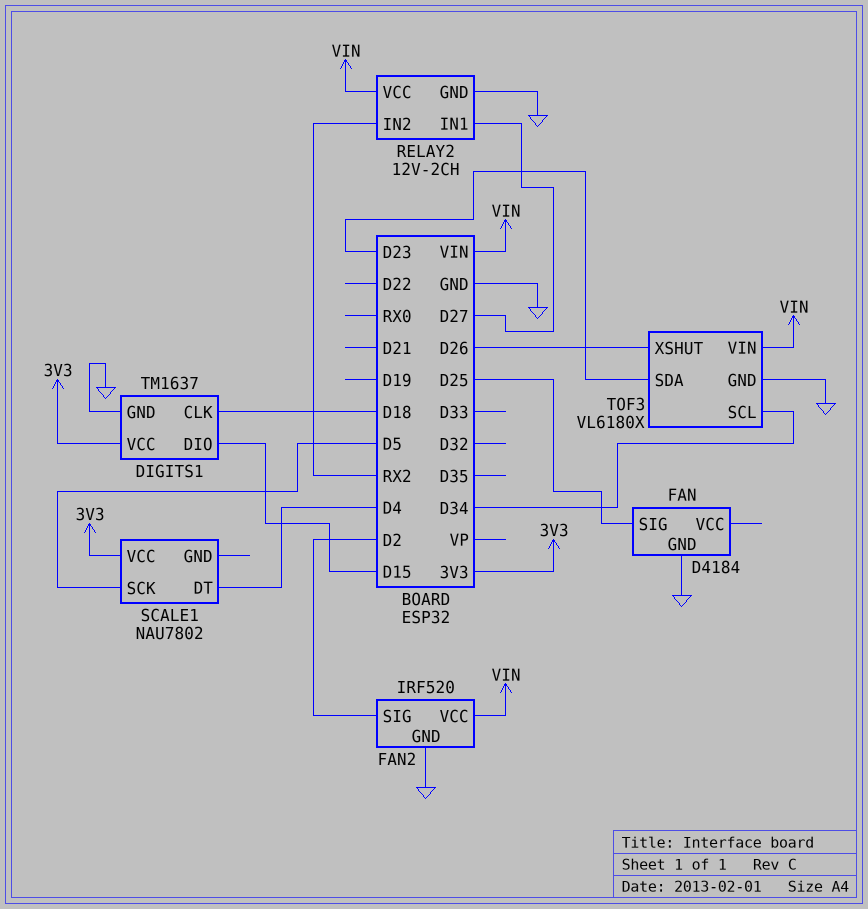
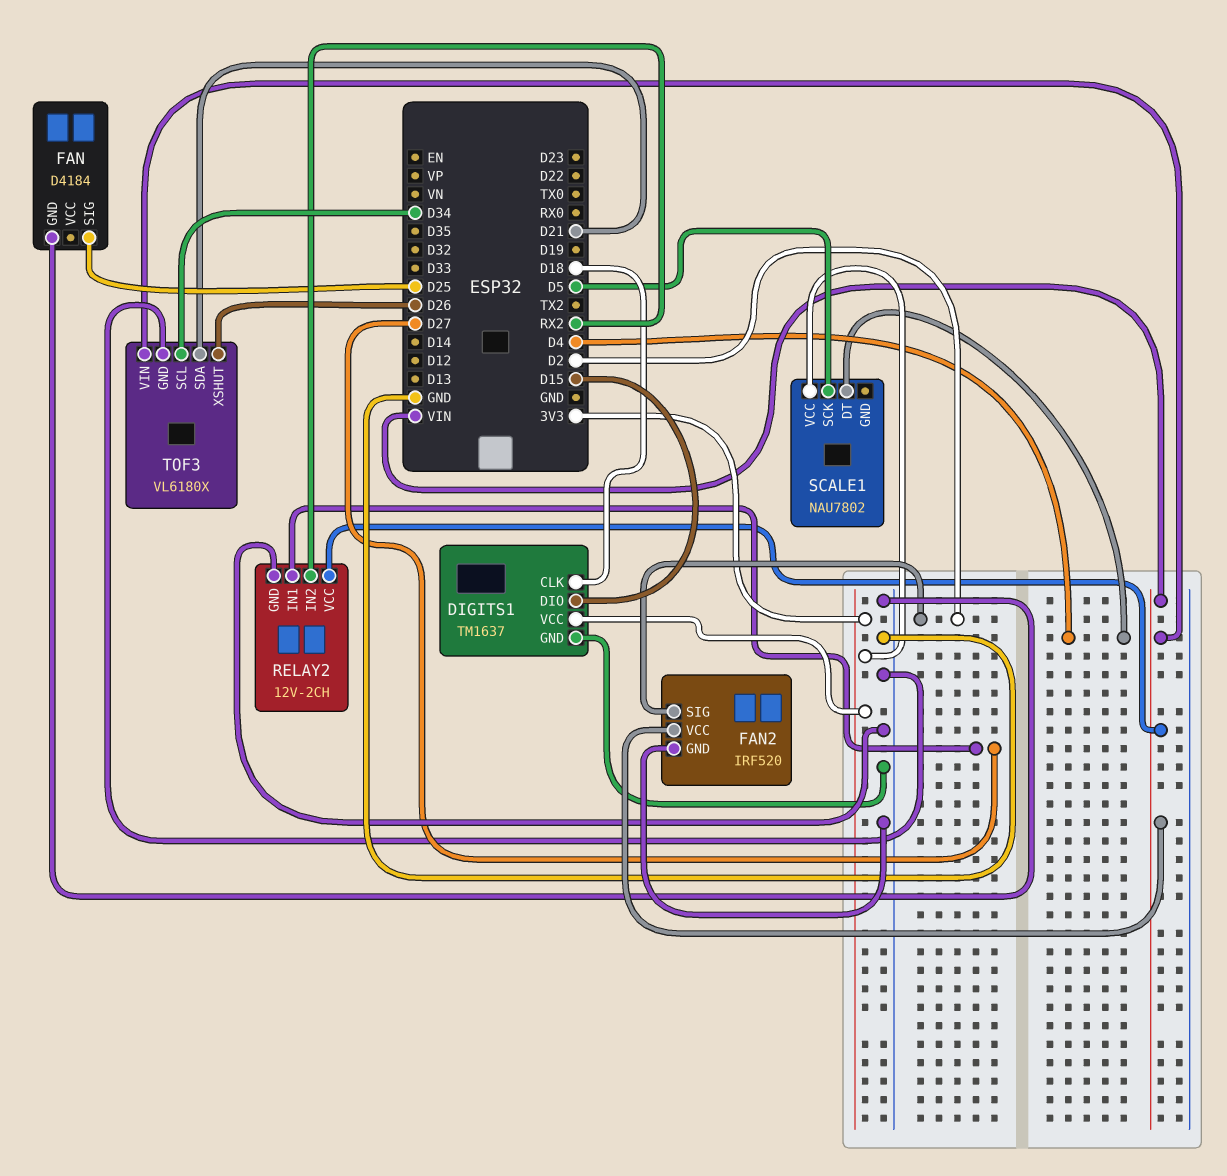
TOF3 pin SDA: D23 -> D21

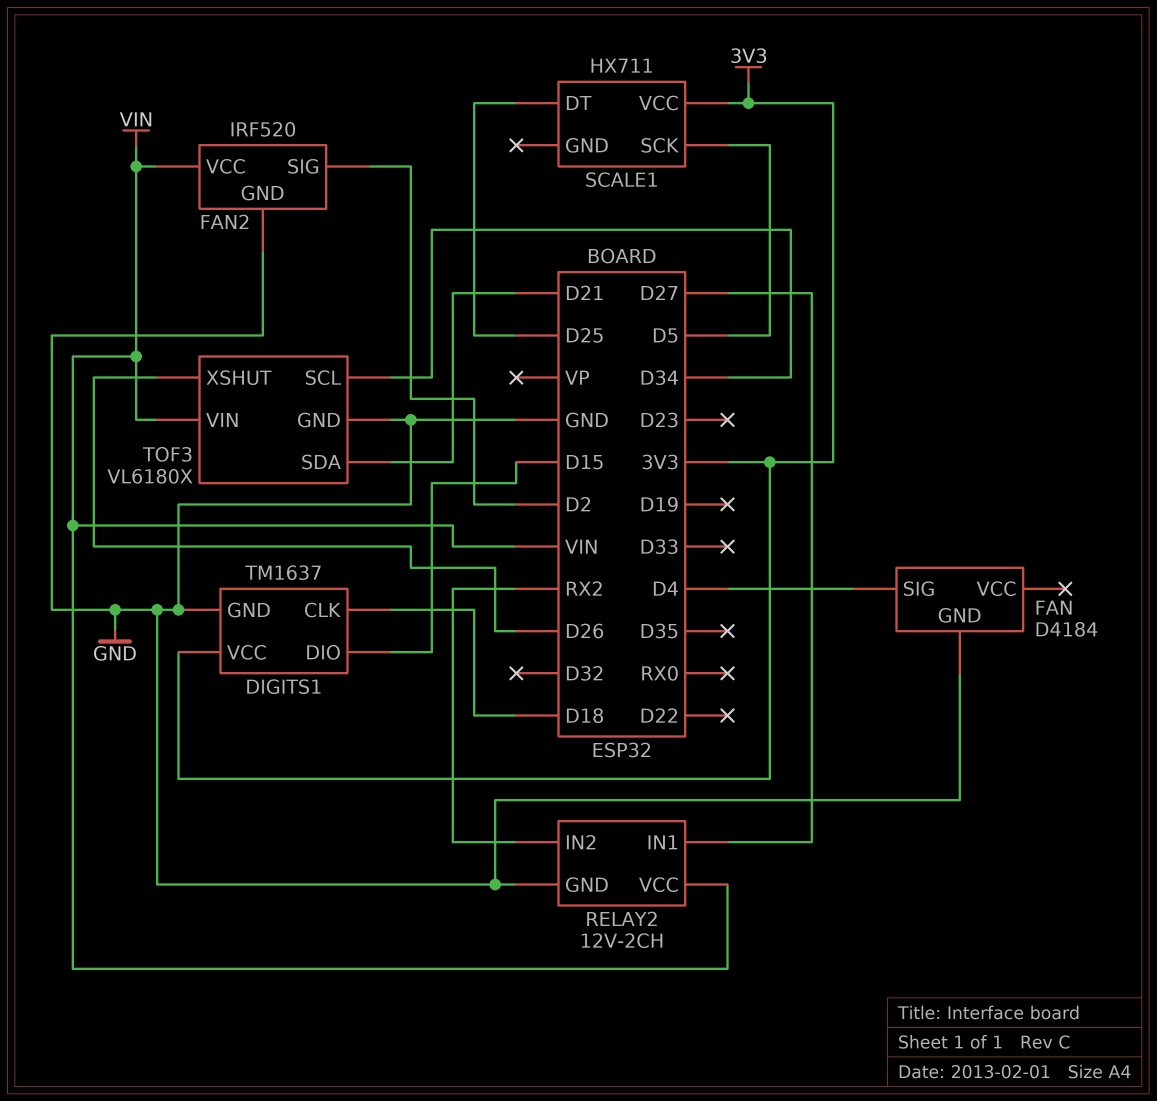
FAN pin SIG: D25 -> D4
SCALE1: NAU7802 -> HX711
SCALE1 pin DT: D4 -> D25

